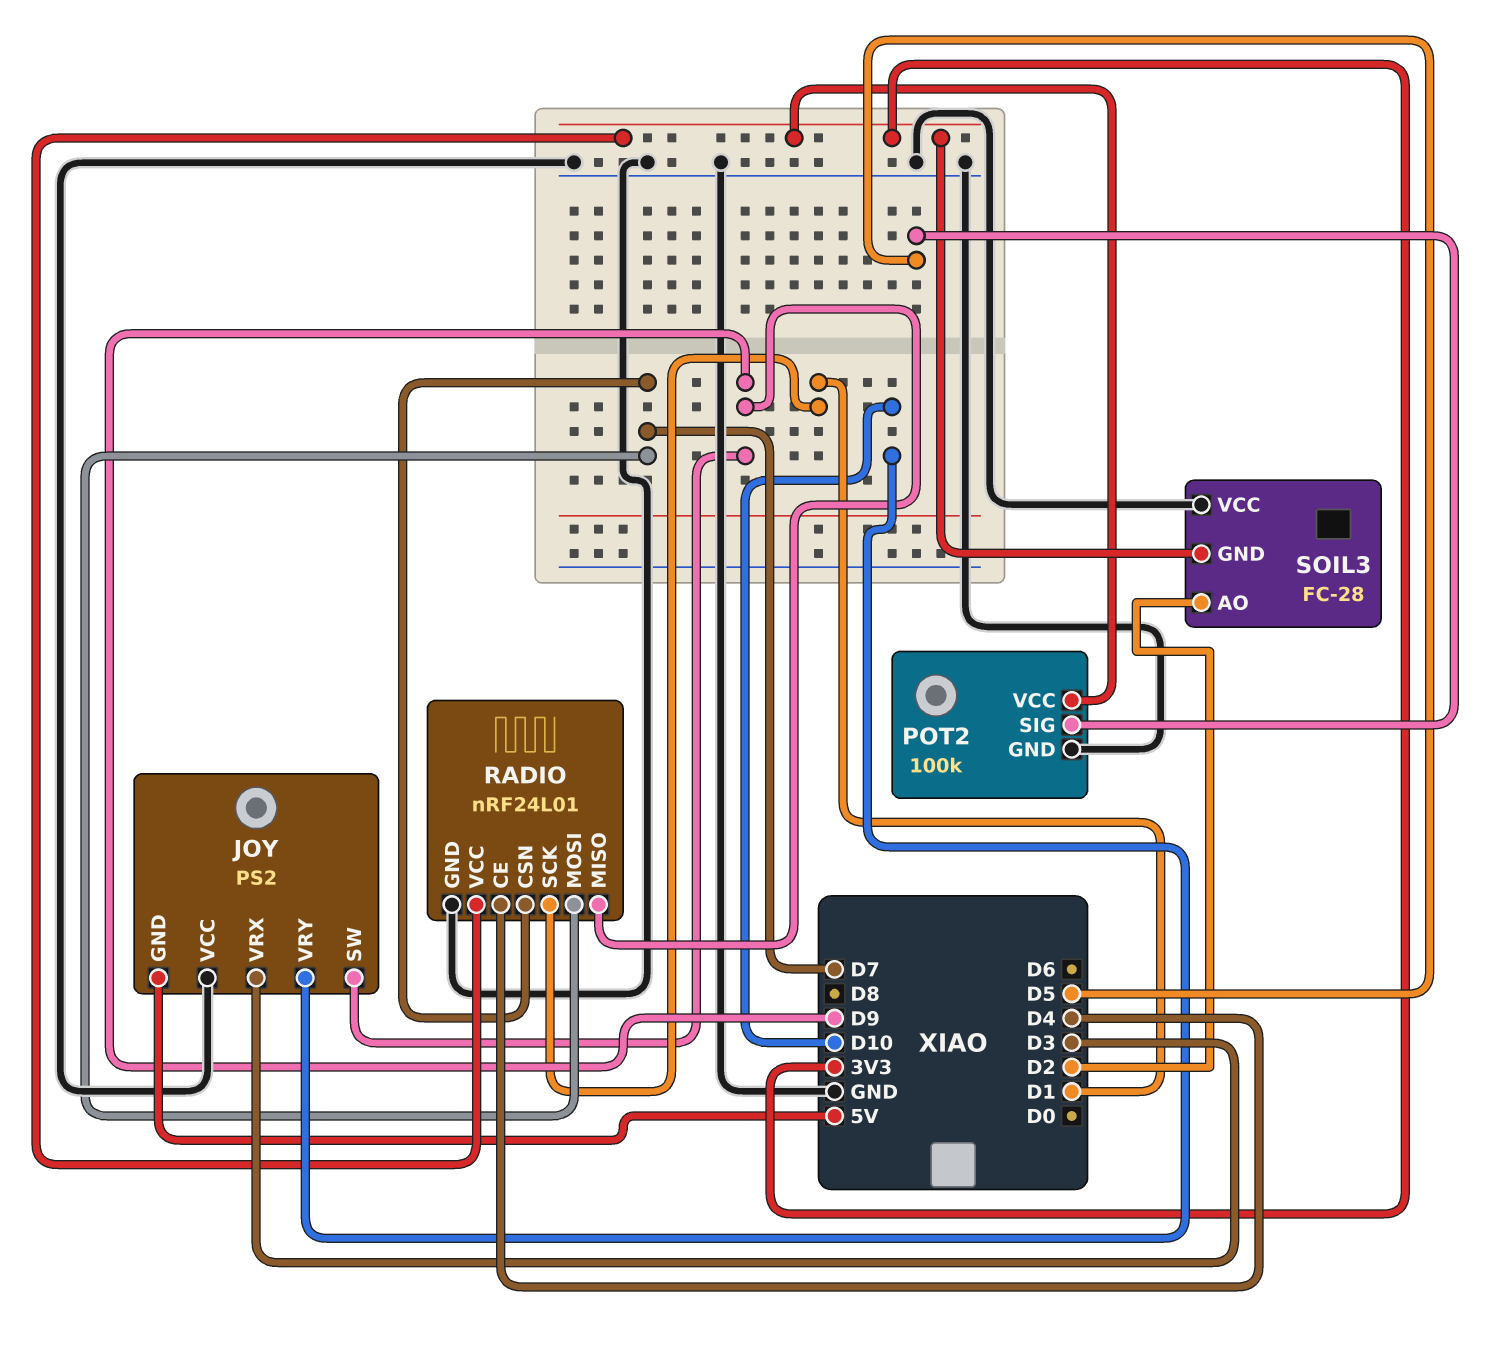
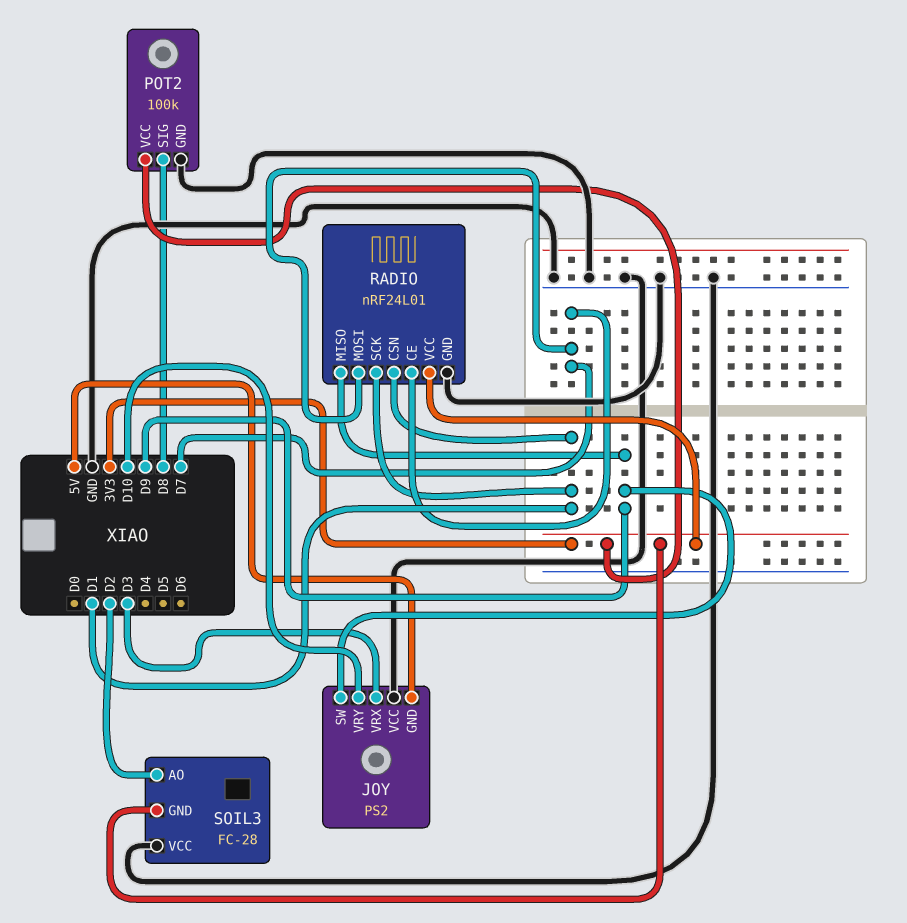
POT2 pin SIG: D5 -> D8
RADIO pin CE: D4 -> D7
RADIO pin CSN: D7 -> D1

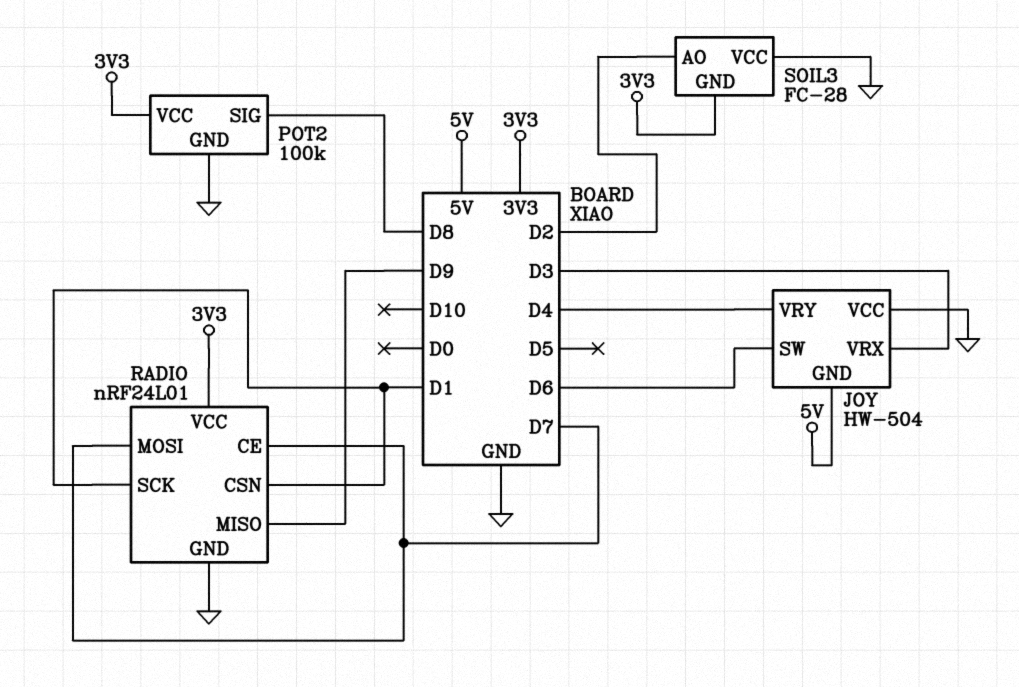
JOY: PS2 -> HW-504
JOY pin SW: D9 -> D6
JOY pin VRY: D10 -> D4

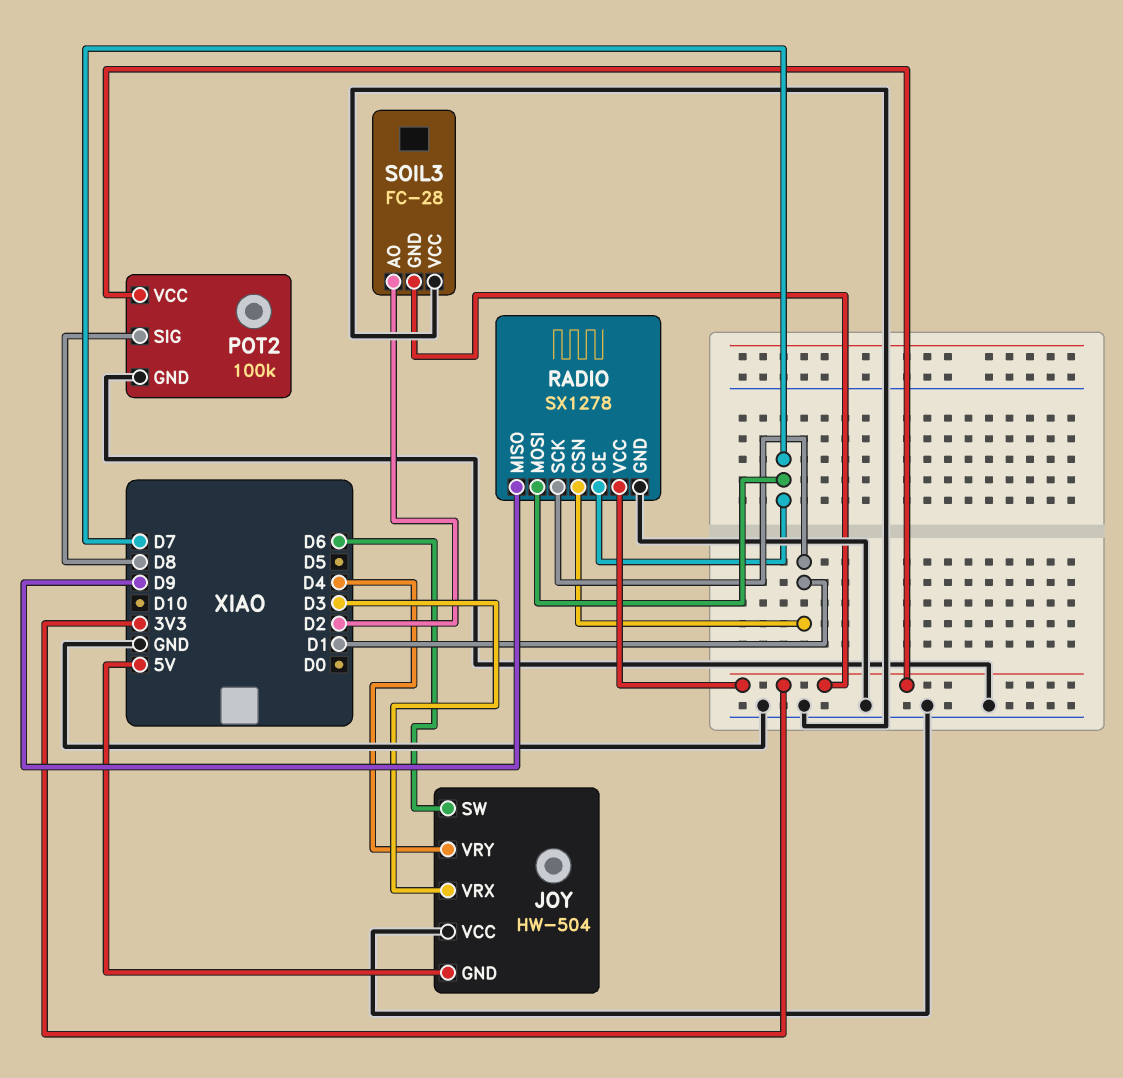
RADIO: nRF24L01 -> SX1278

